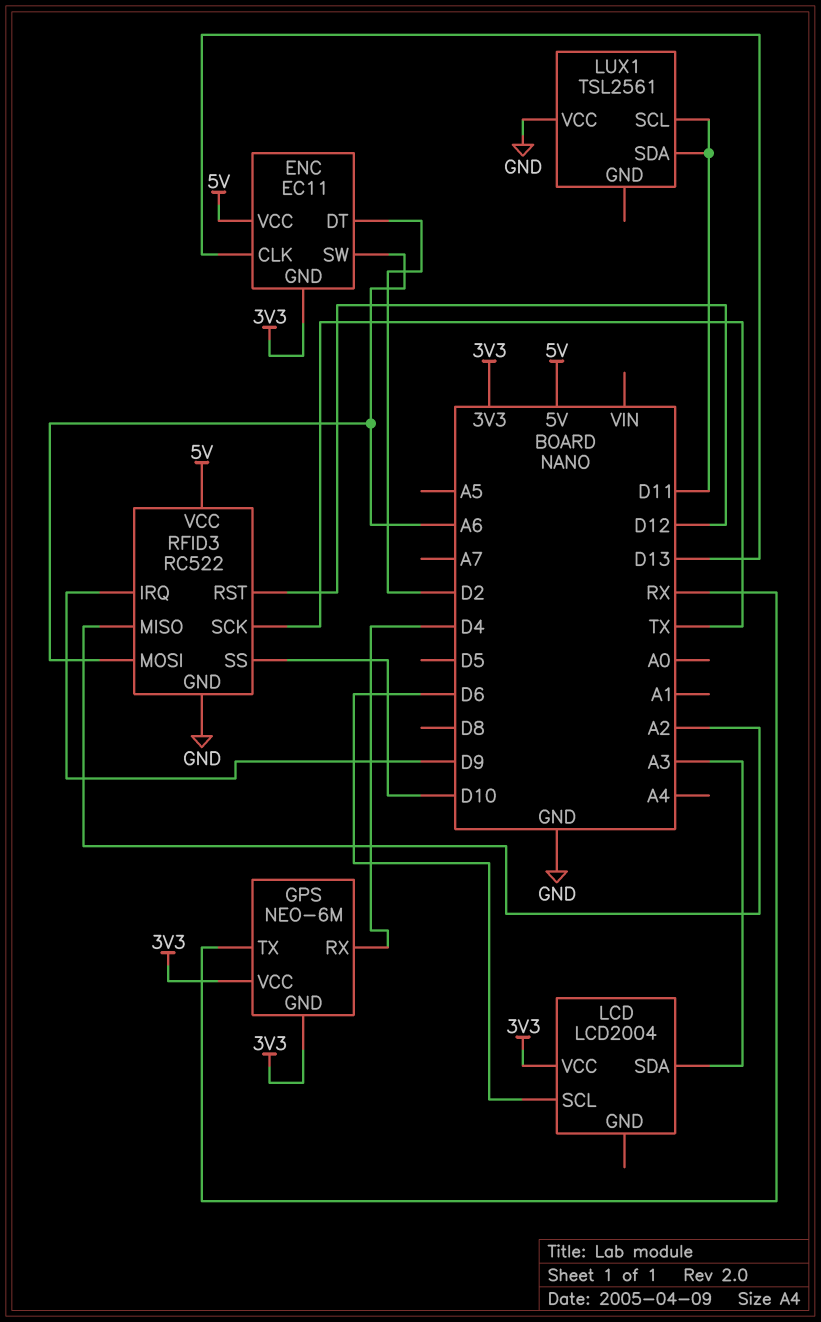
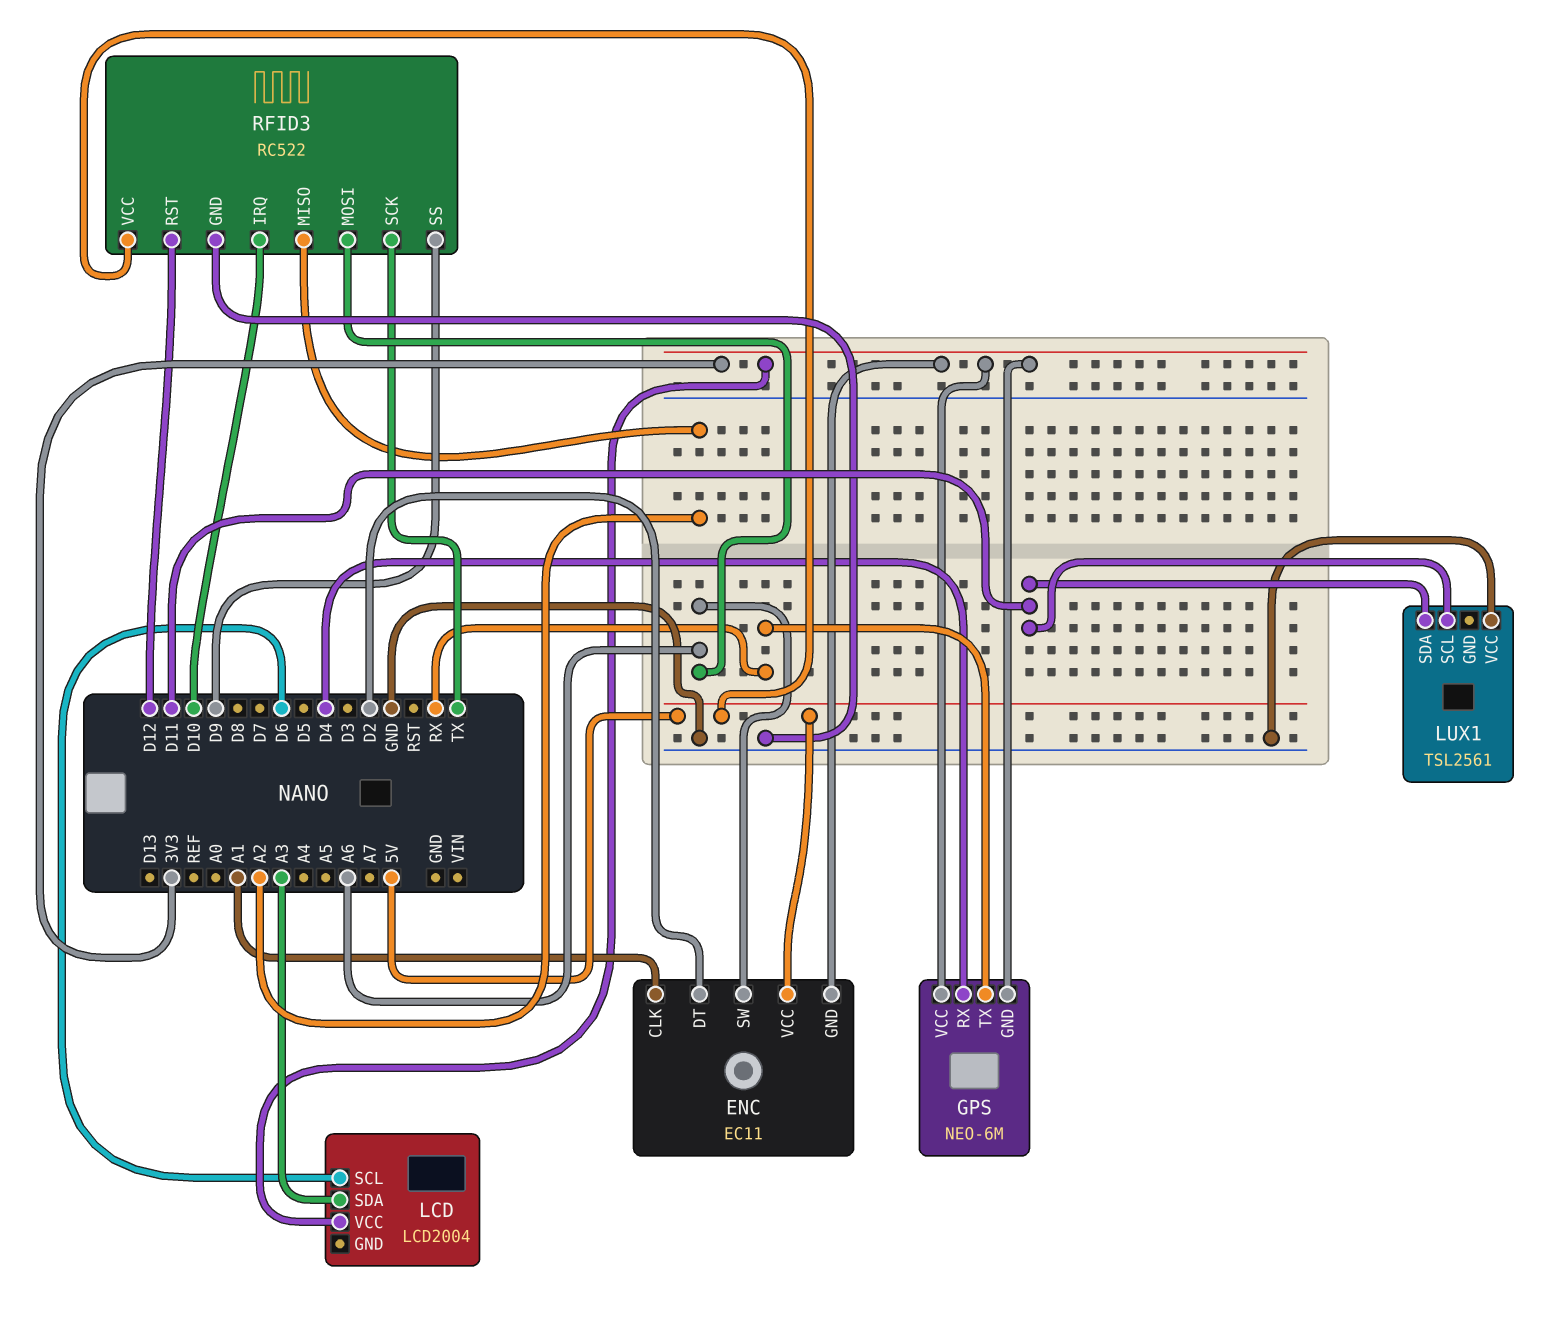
ENC pin CLK: D13 -> A1
RFID3 pin IRQ: D9 -> D10
RFID3 pin SS: D10 -> D9

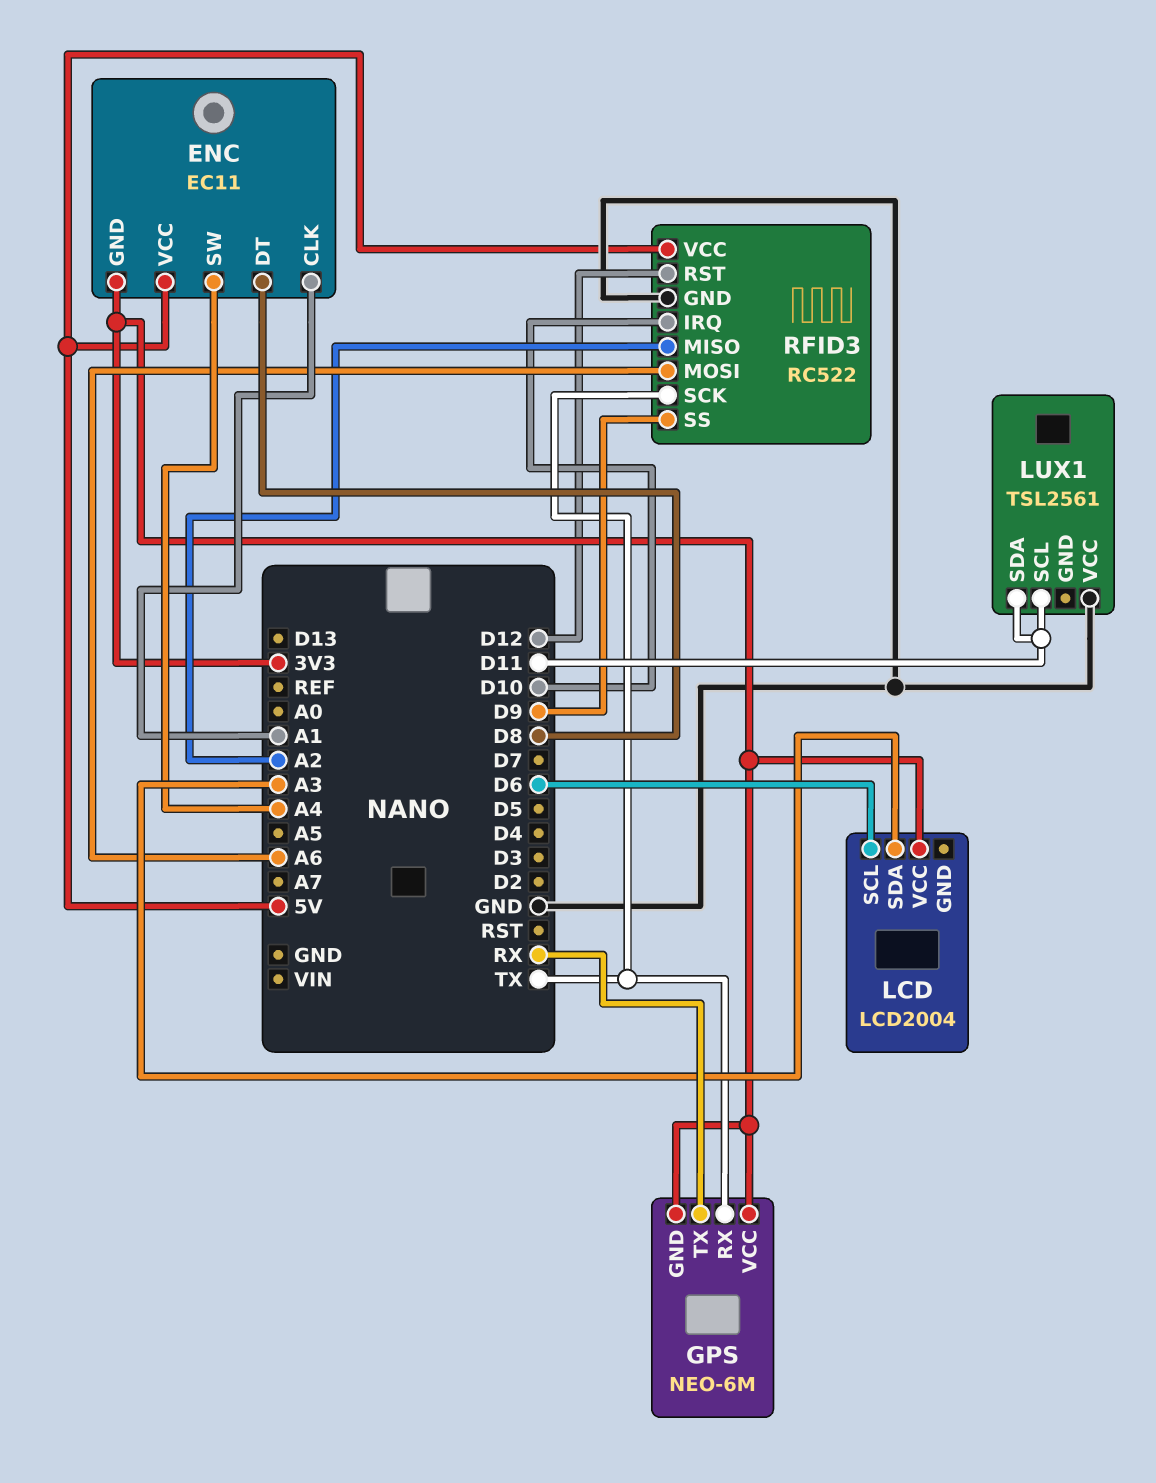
ENC pin DT: D2 -> D8
ENC pin SW: A6 -> A4
GPS pin RX: D4 -> TX

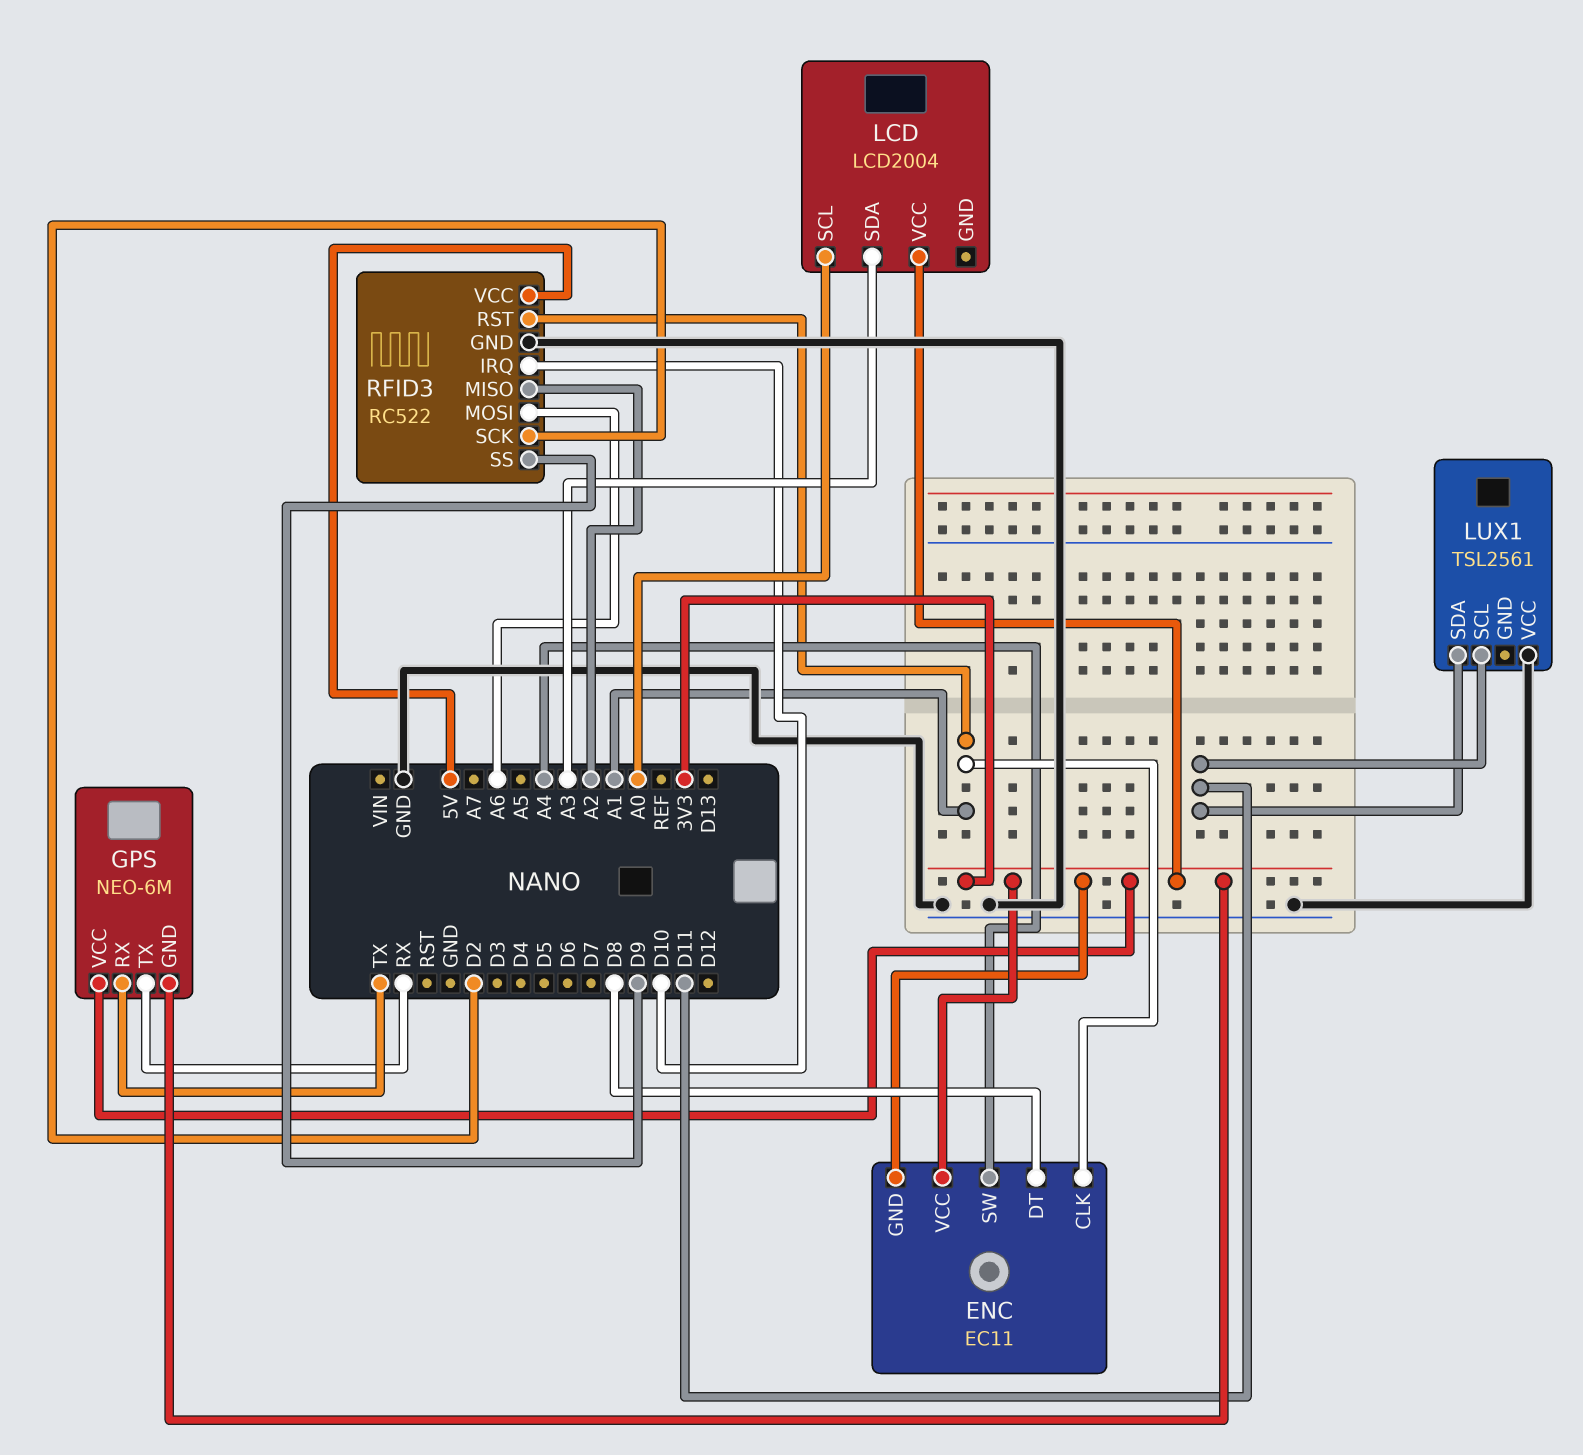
ENC pin VCC: 5V -> 3V3
LCD pin SCL: D6 -> A0
RFID3 pin RST: D12 -> A1
RFID3 pin SCK: TX -> D2

